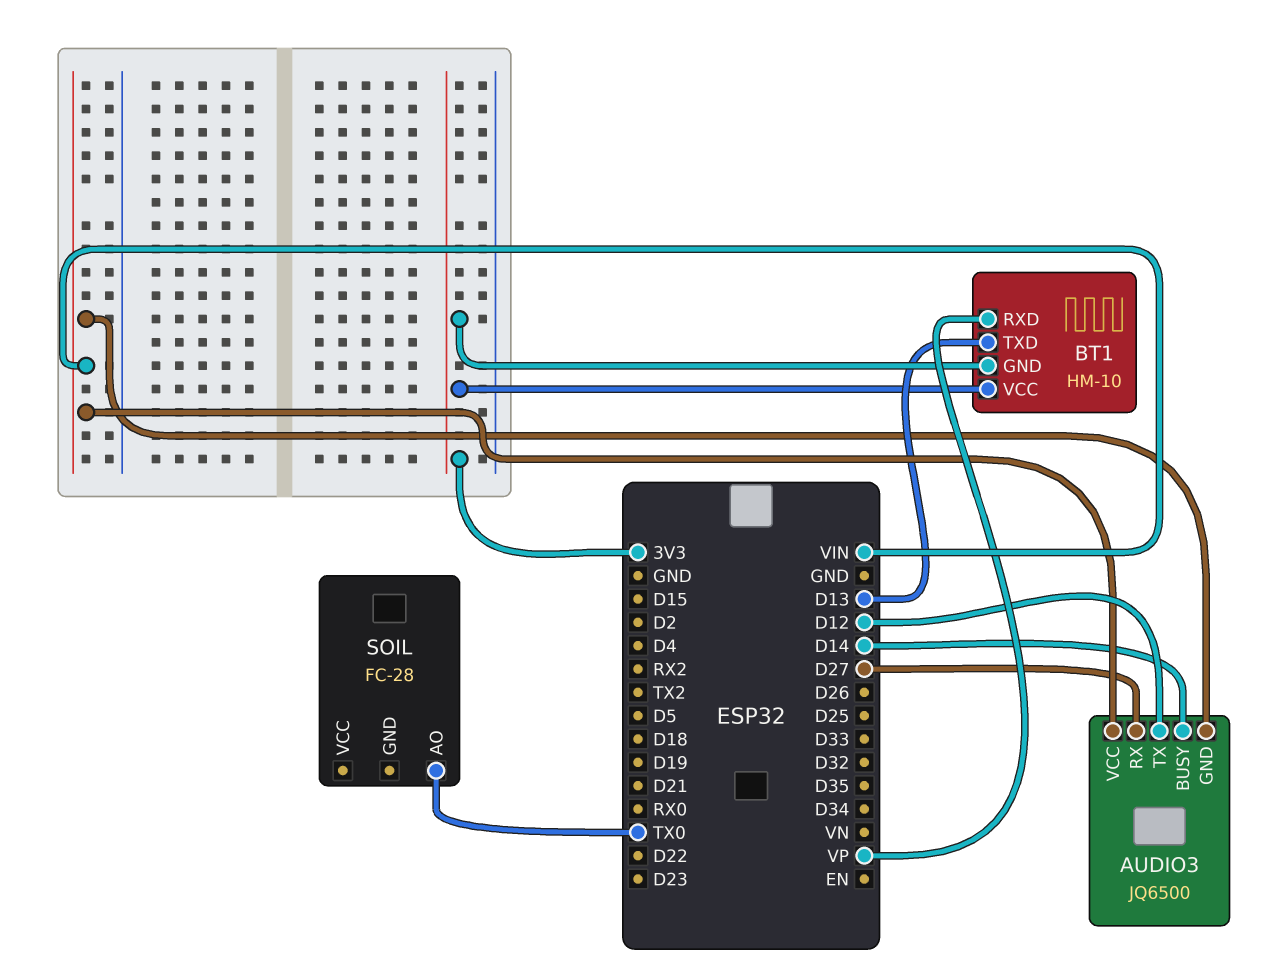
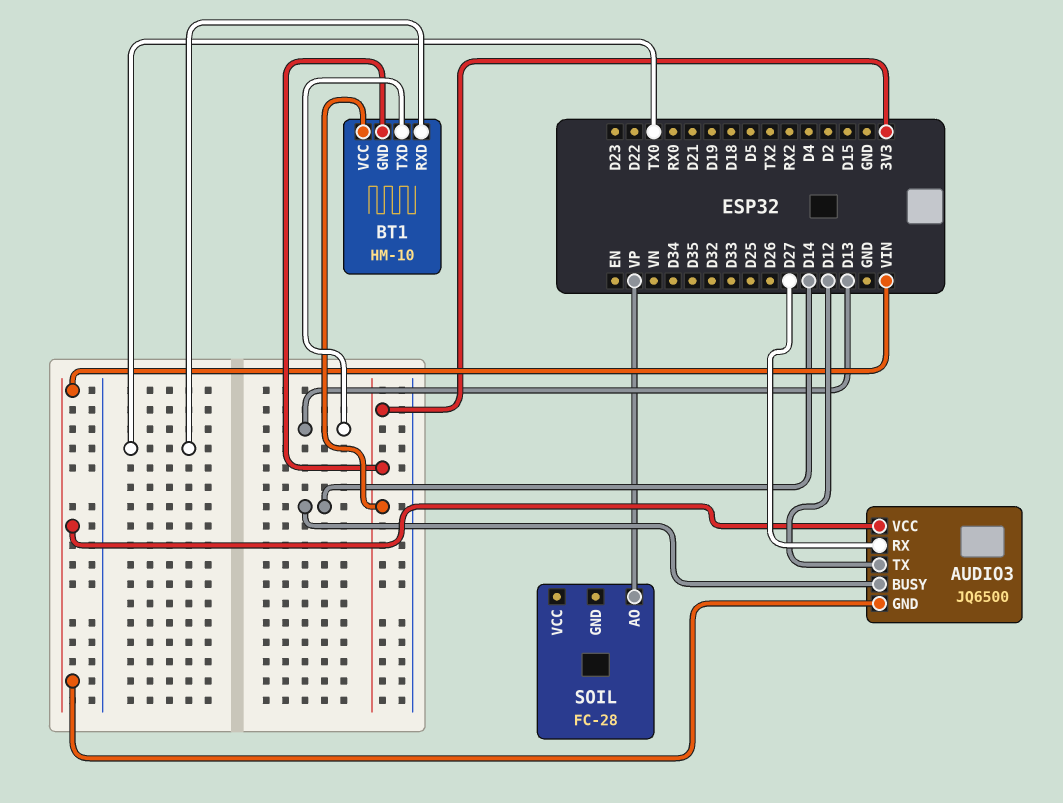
BT1 pin RXD: VP -> TX0
SOIL pin AO: TX0 -> VP

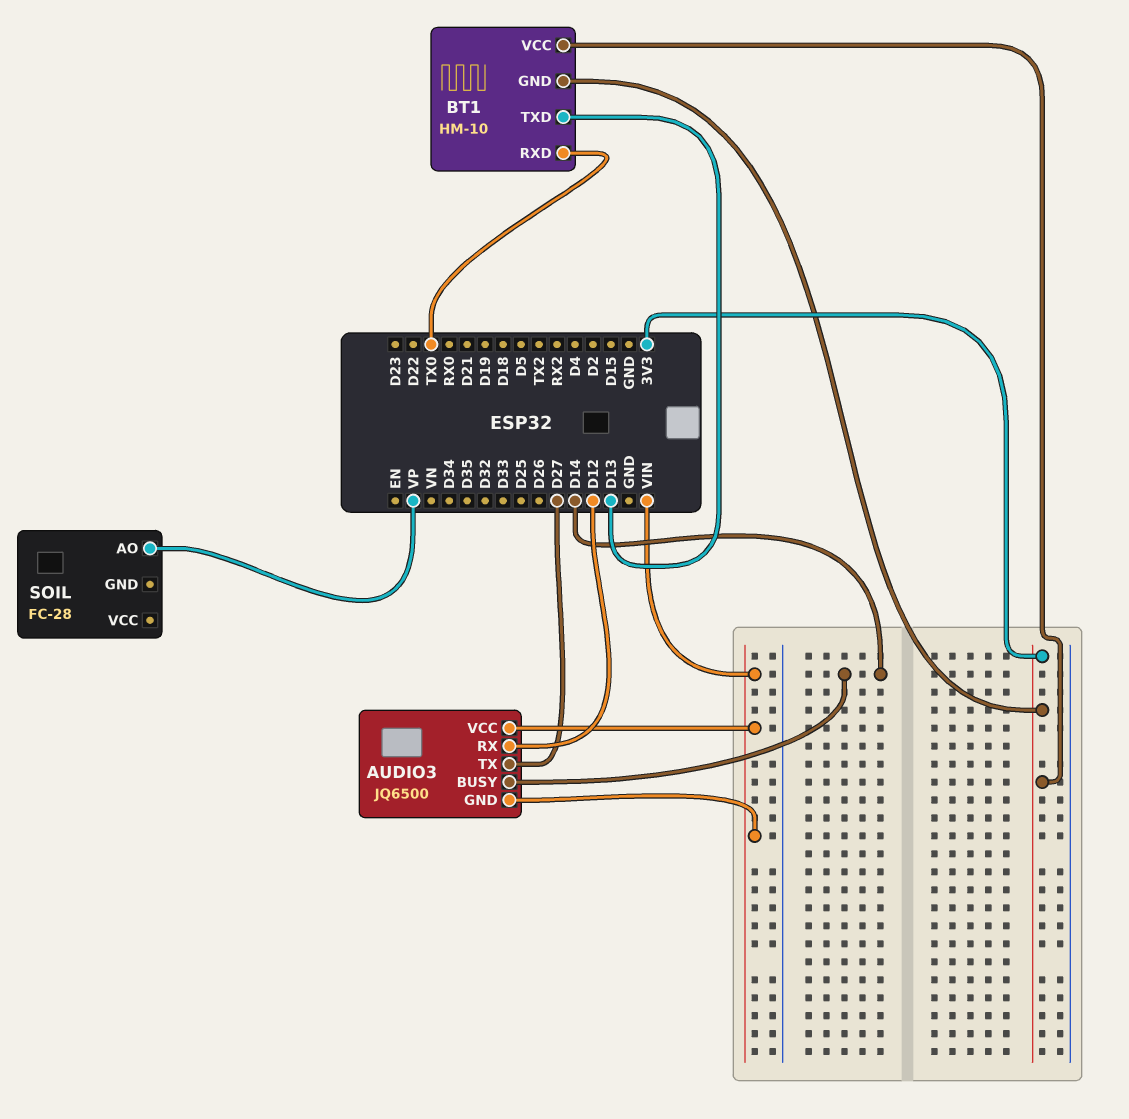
AUDIO3 pin RX: D27 -> D12
AUDIO3 pin TX: D12 -> D27

